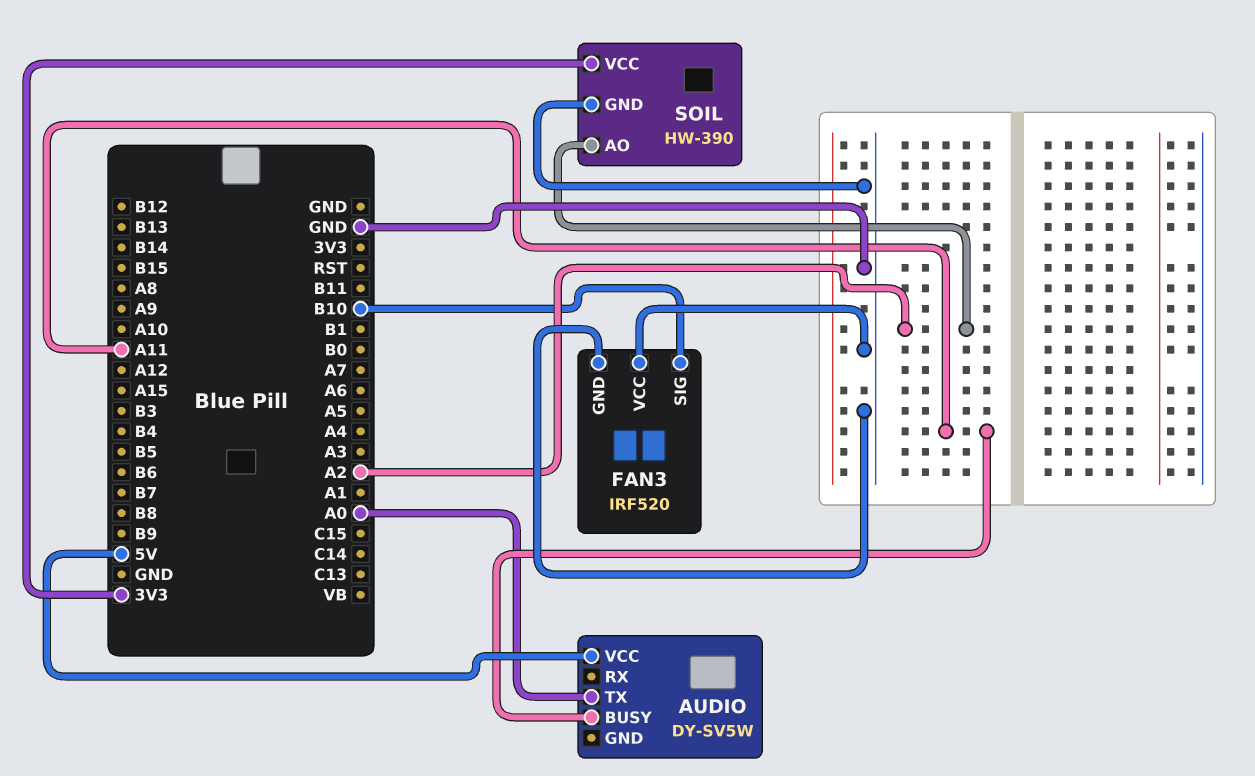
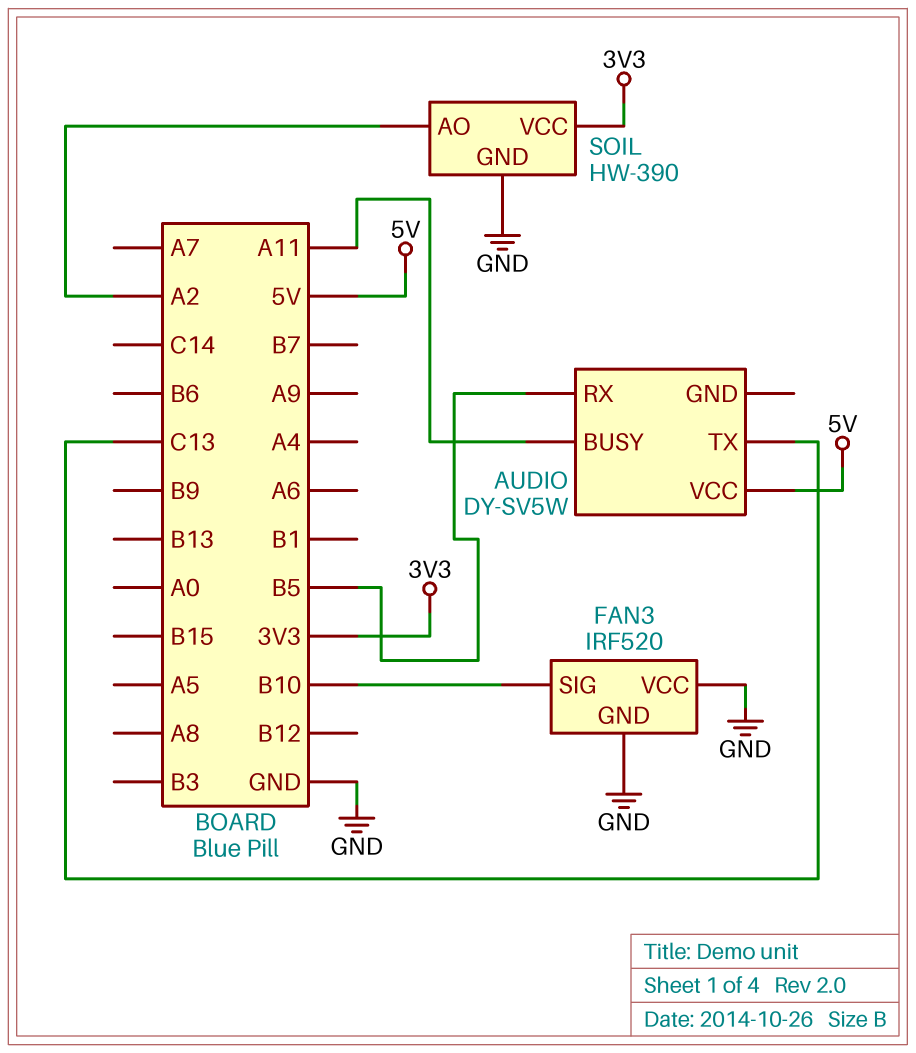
AUDIO pin RX: none -> B5
AUDIO pin TX: A0 -> C13

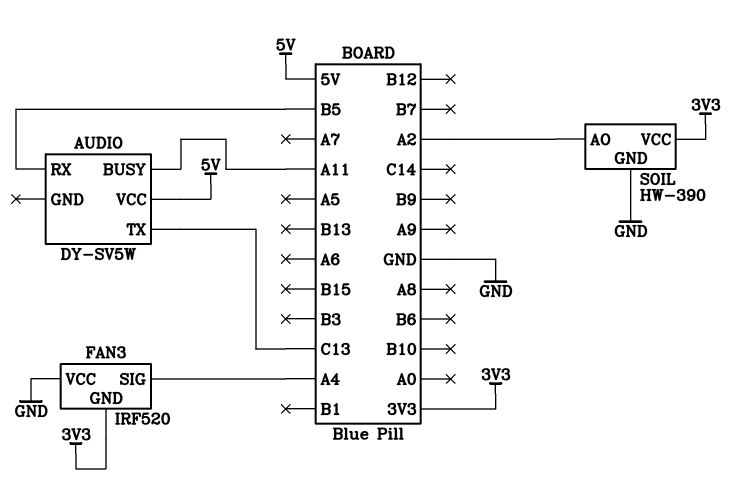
FAN3 pin GND: GND -> 3V3
FAN3 pin SIG: B10 -> A4

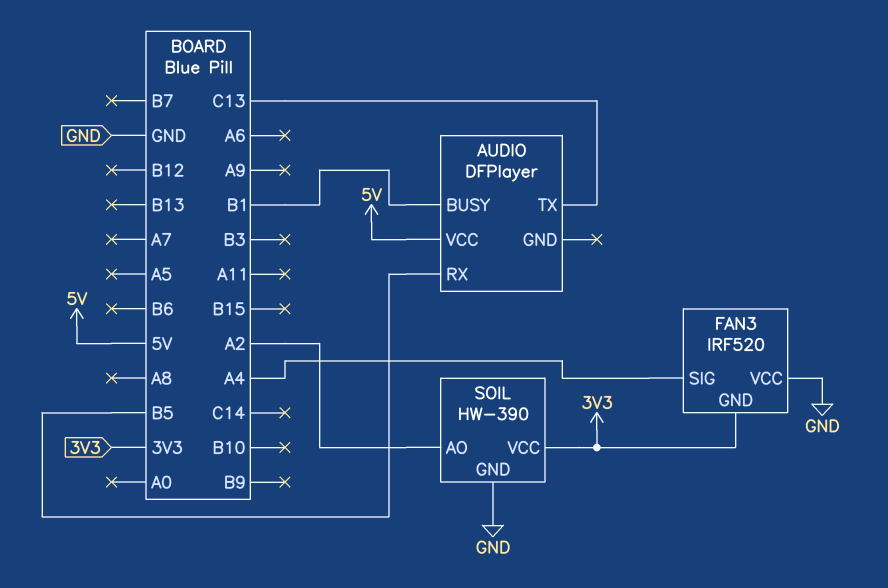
AUDIO: DY-SV5W -> DFPlayer
AUDIO pin BUSY: A11 -> B1

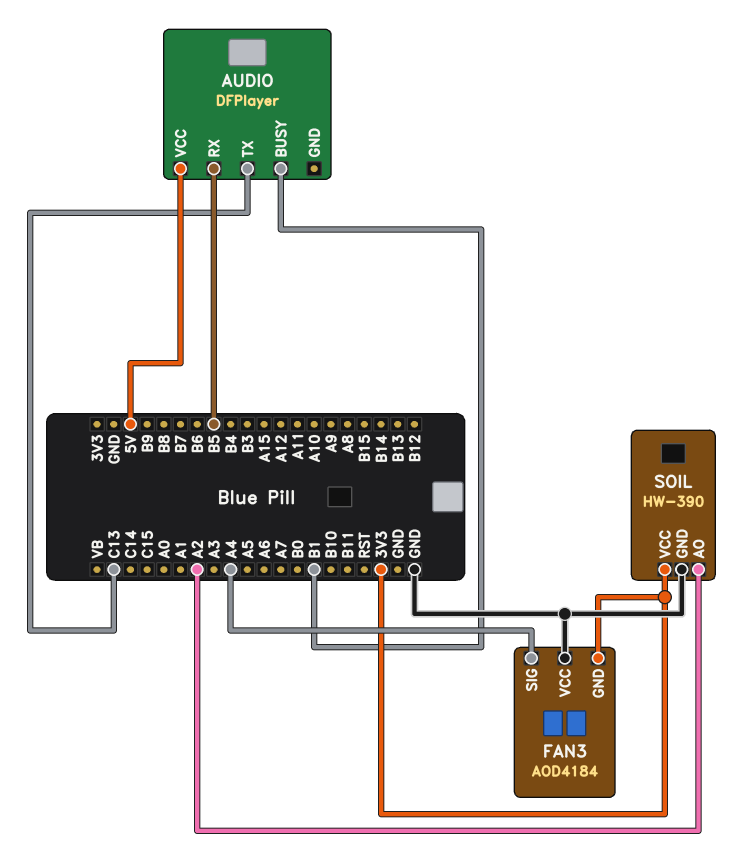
FAN3: IRF520 -> AOD4184

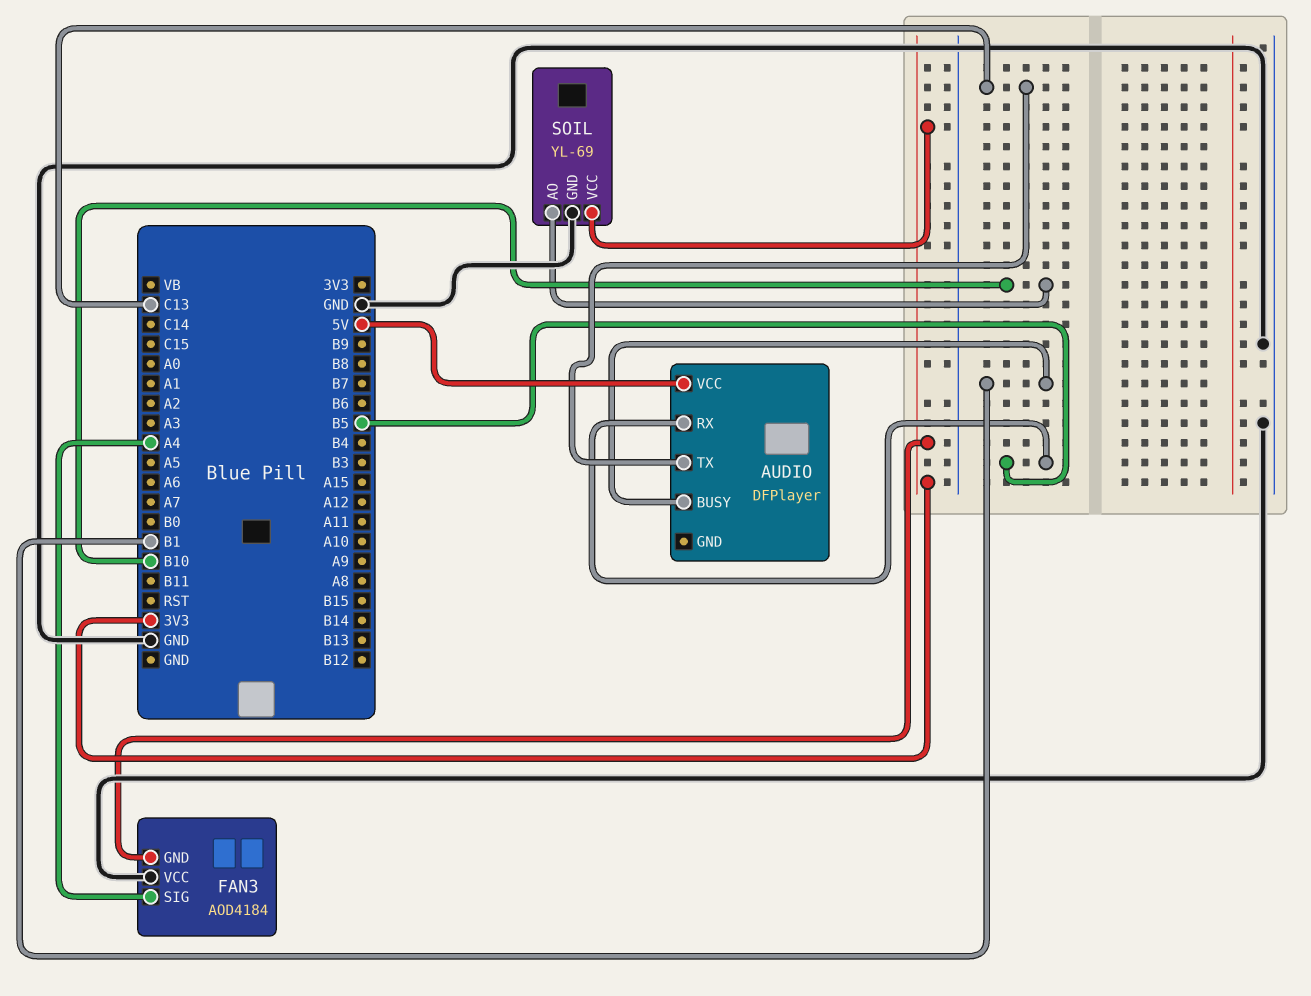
SOIL: HW-390 -> YL-69
SOIL pin AO: A2 -> B10

